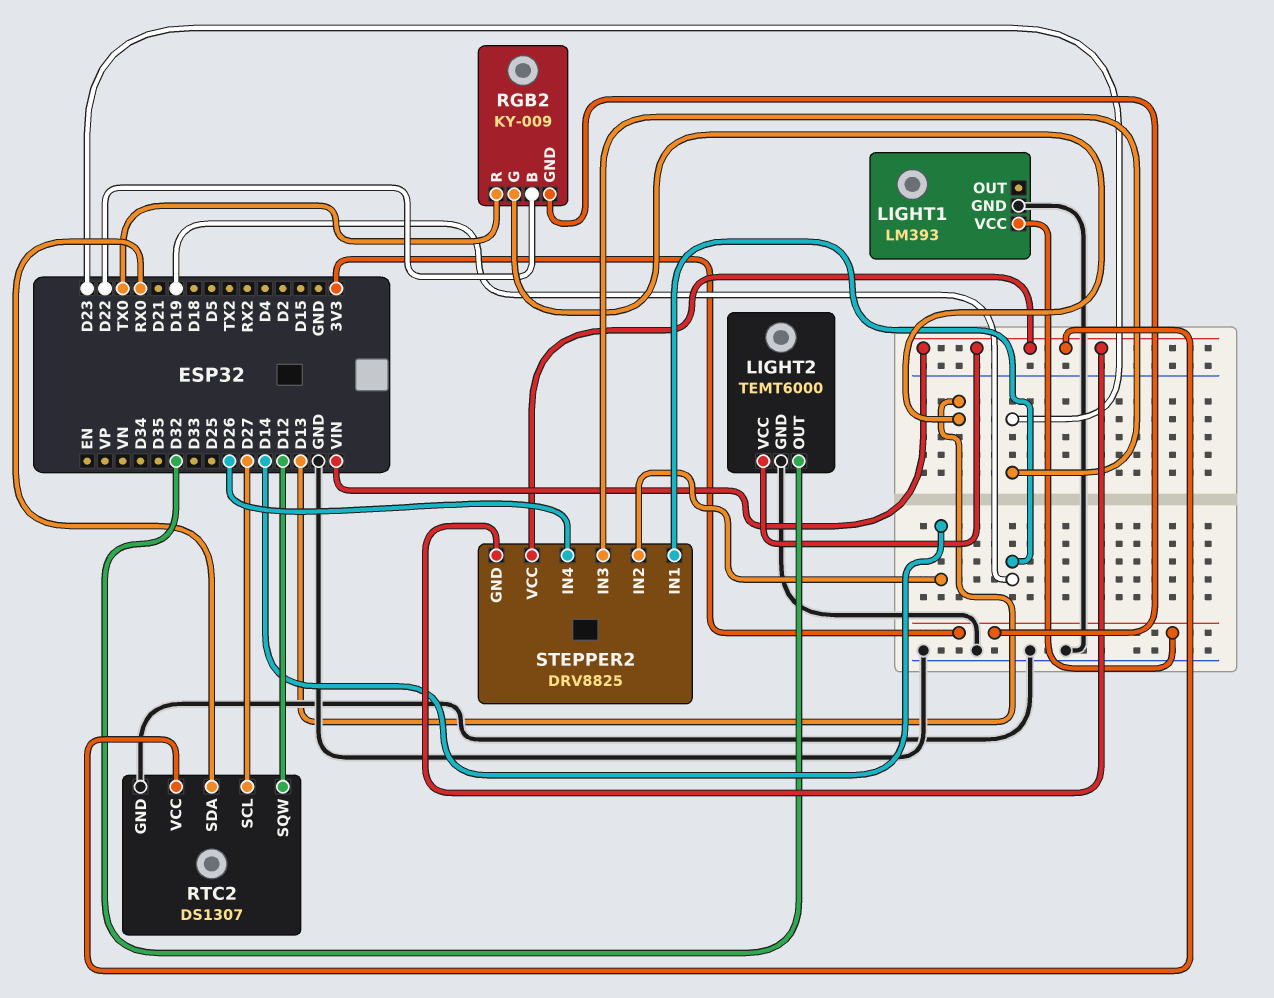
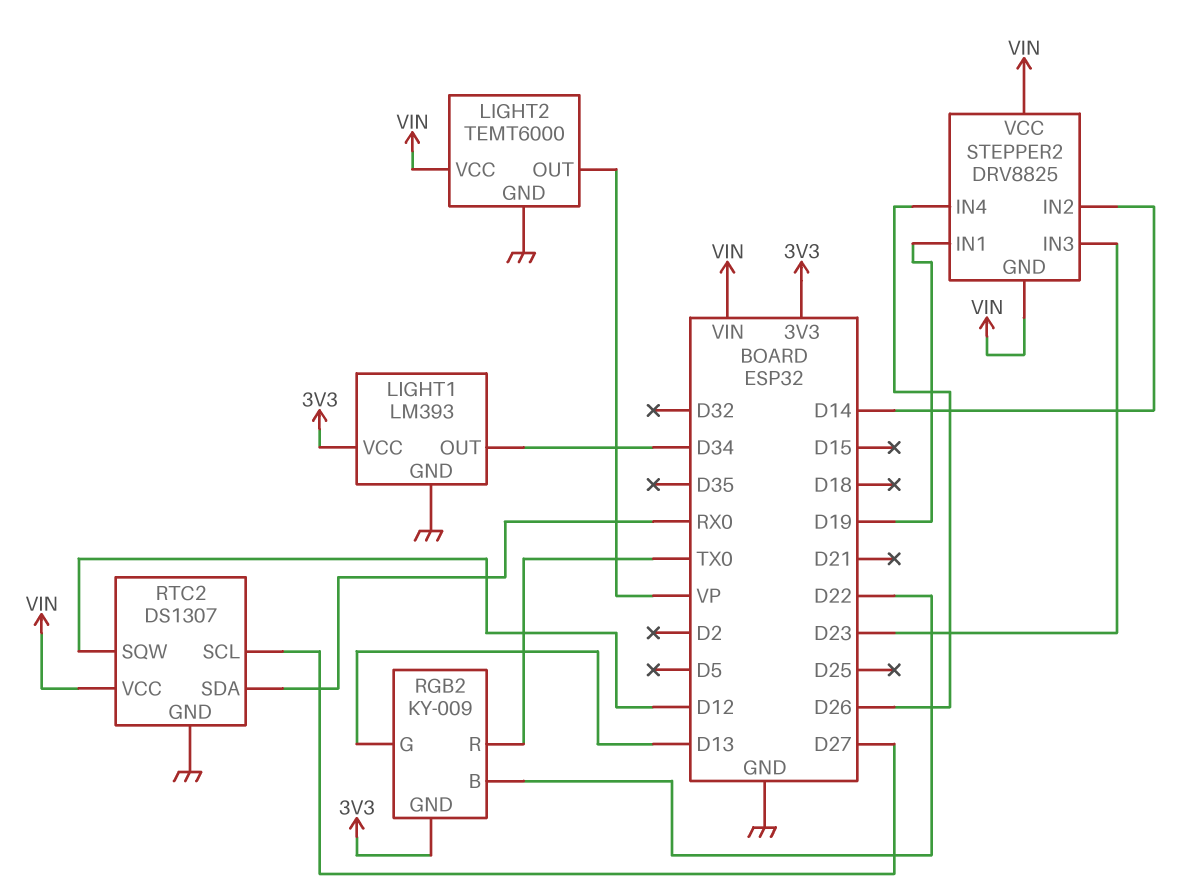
LIGHT1 pin OUT: none -> D34
LIGHT2 pin OUT: D32 -> VP

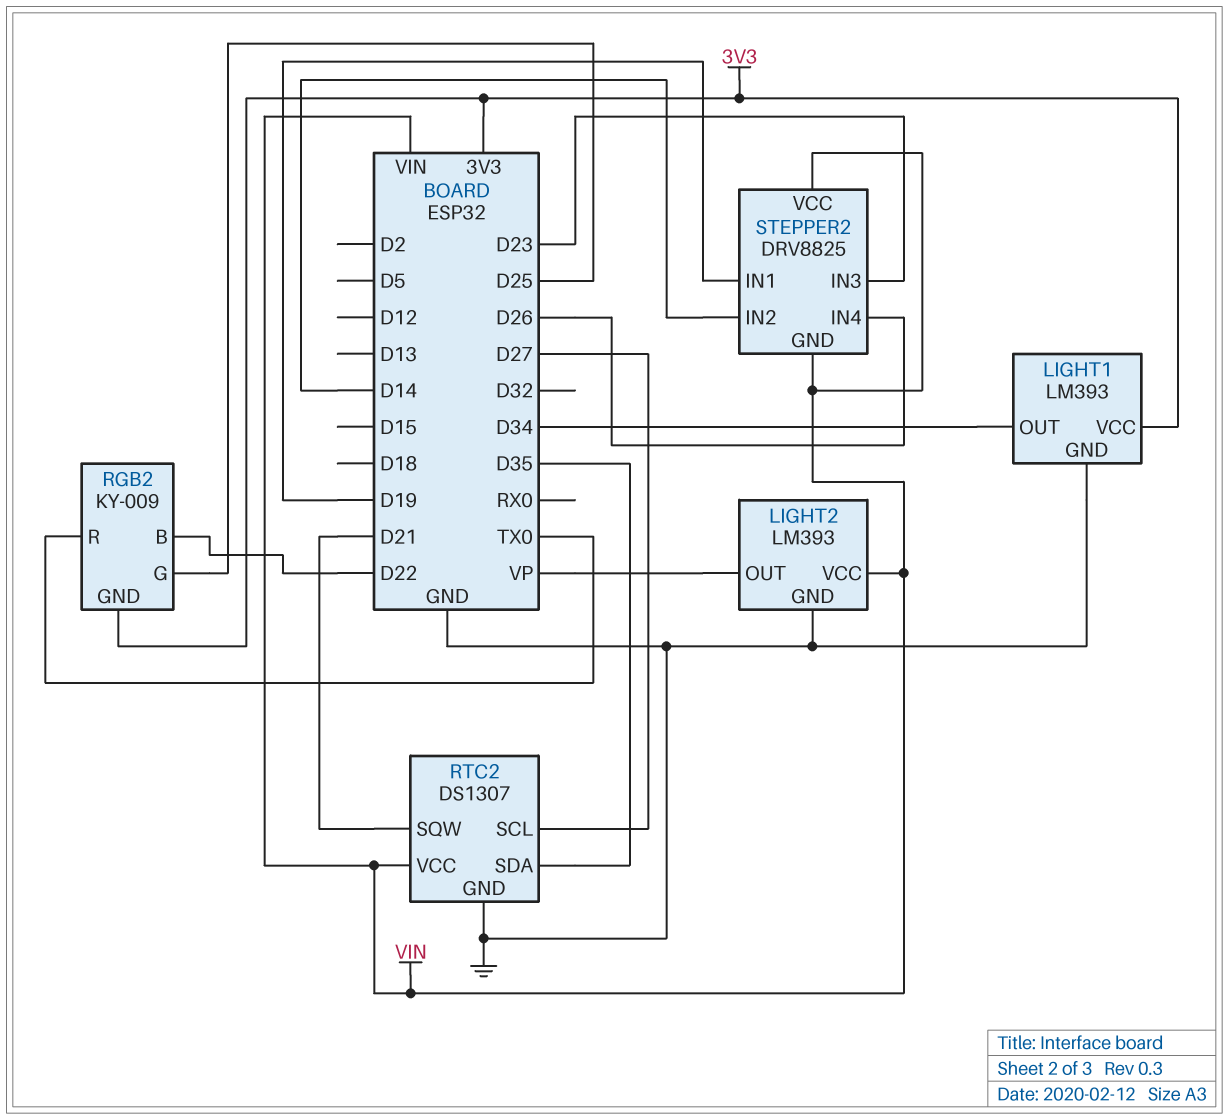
LIGHT2: TEMT6000 -> LM393
RGB2 pin G: D13 -> D25
RTC2 pin SDA: RX0 -> D35
RTC2 pin SQW: D12 -> D21

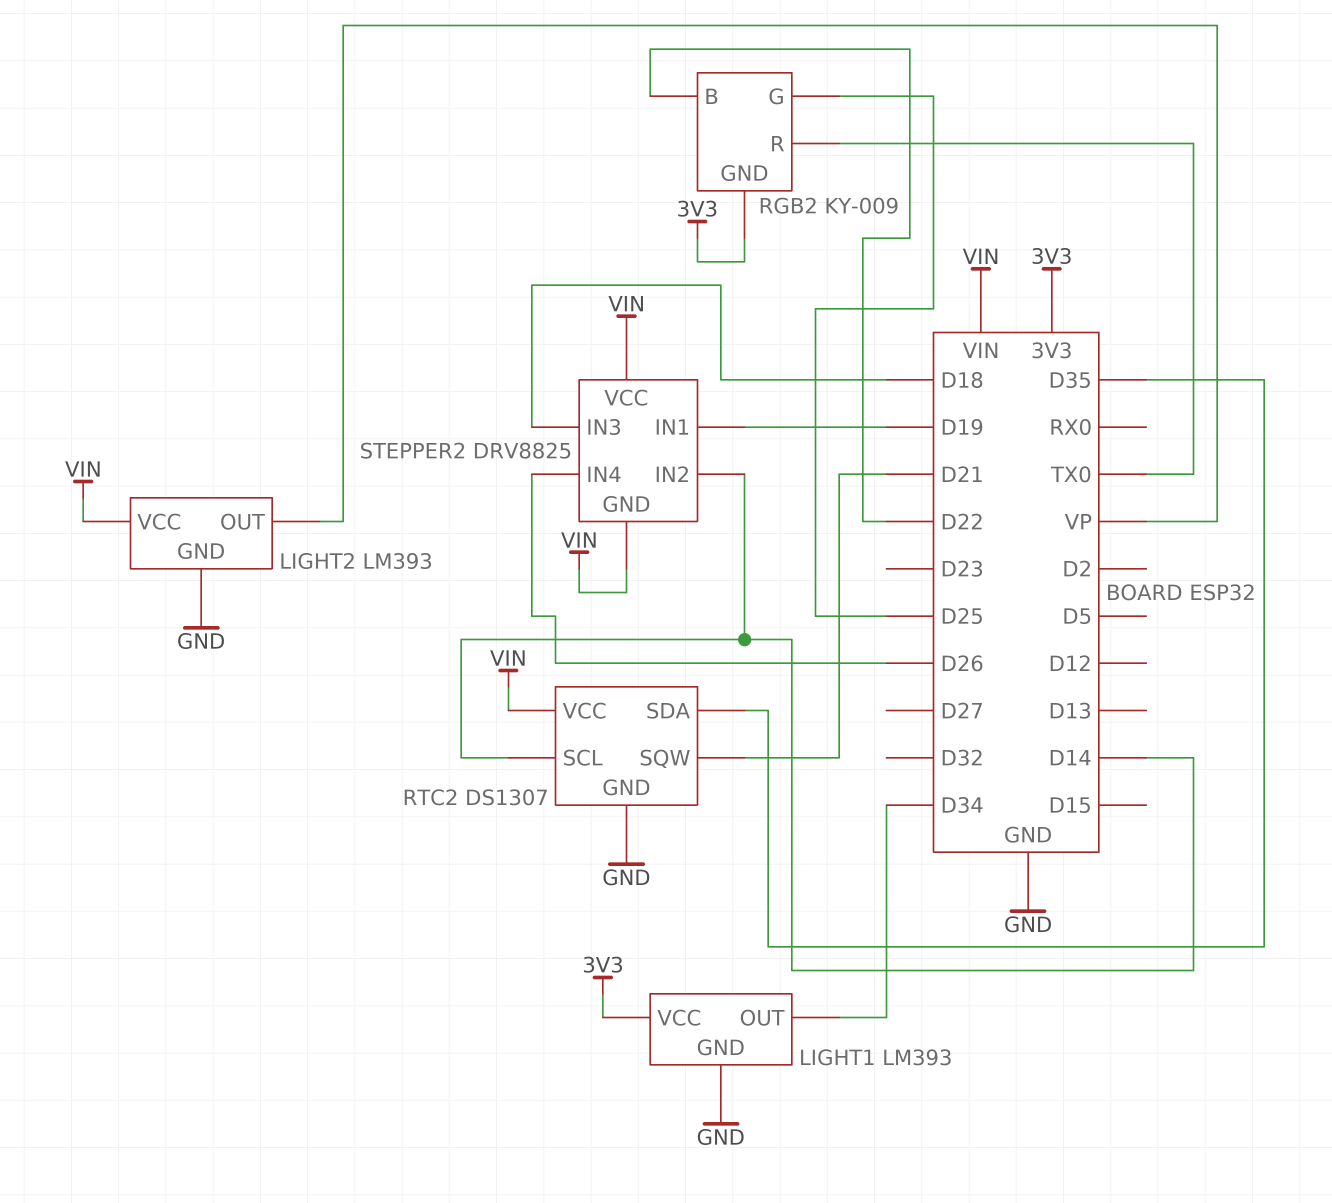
RTC2 pin SCL: D27 -> D14
STEPPER2 pin IN3: D23 -> D18

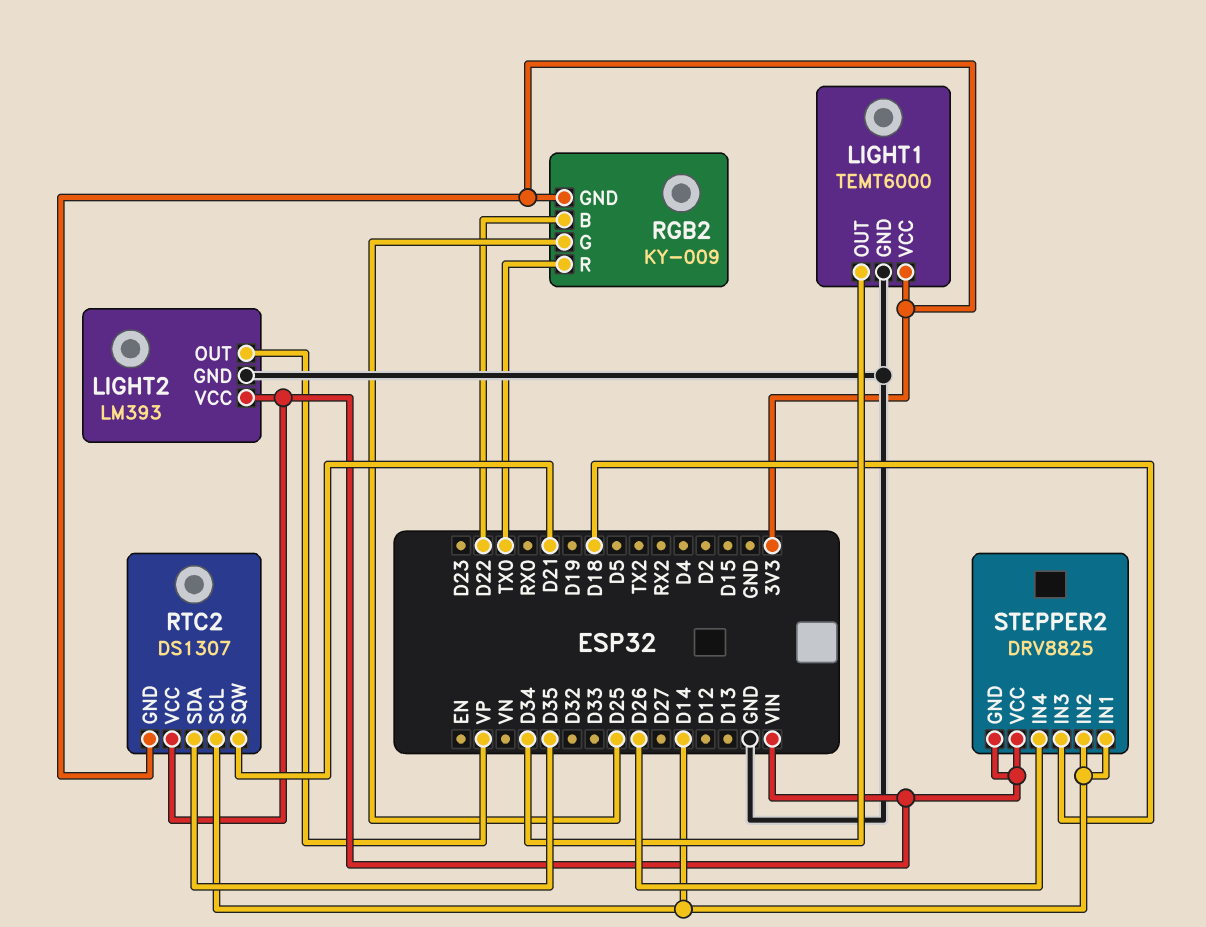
LIGHT1: LM393 -> TEMT6000
RTC2 pin GND: GND -> 3V3
STEPPER2 pin IN1: D19 -> D14

